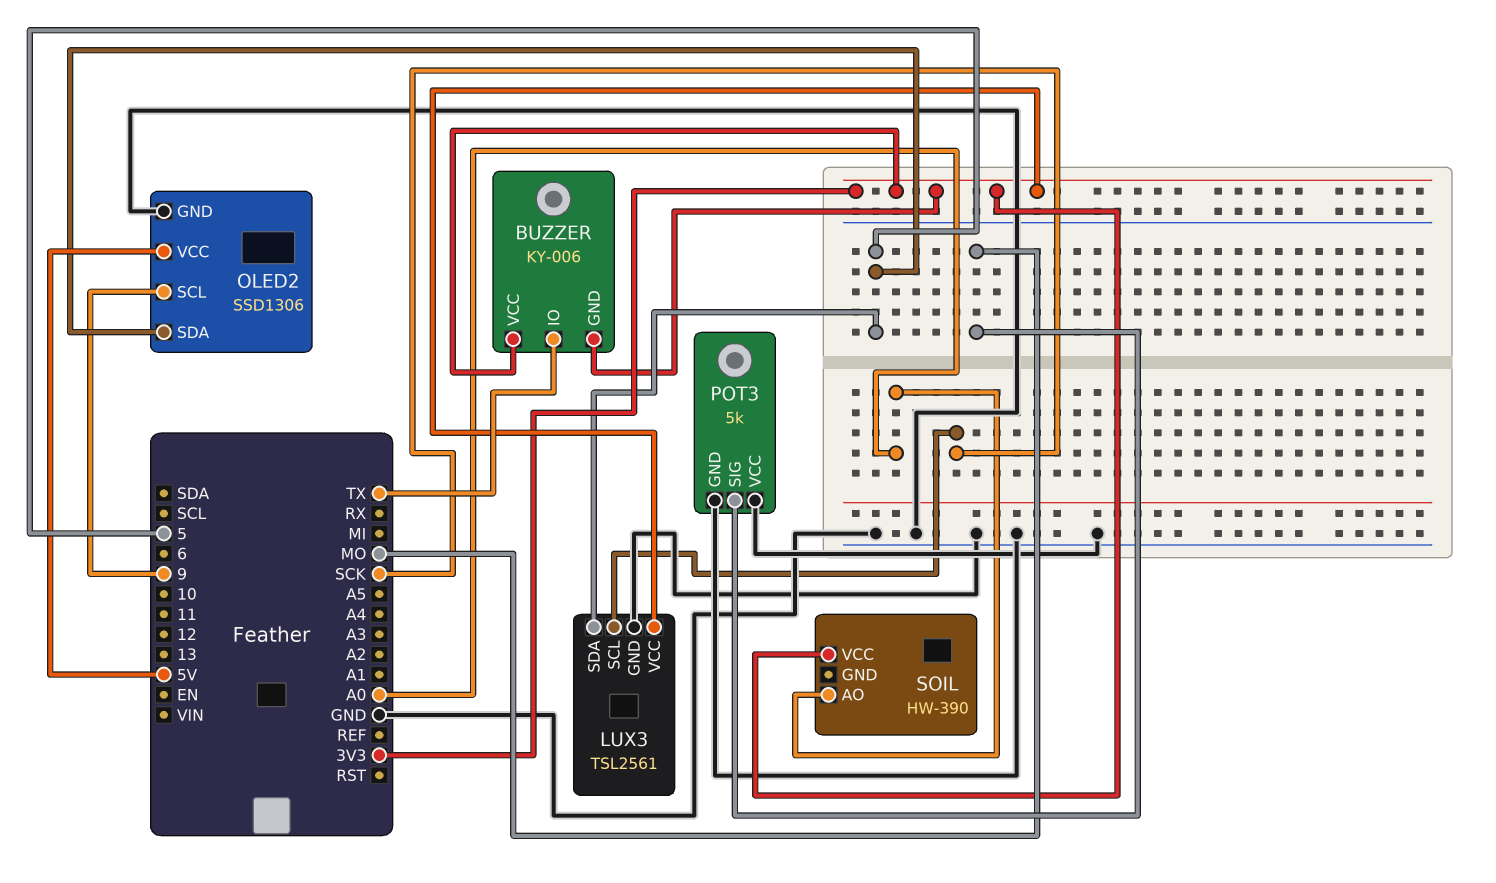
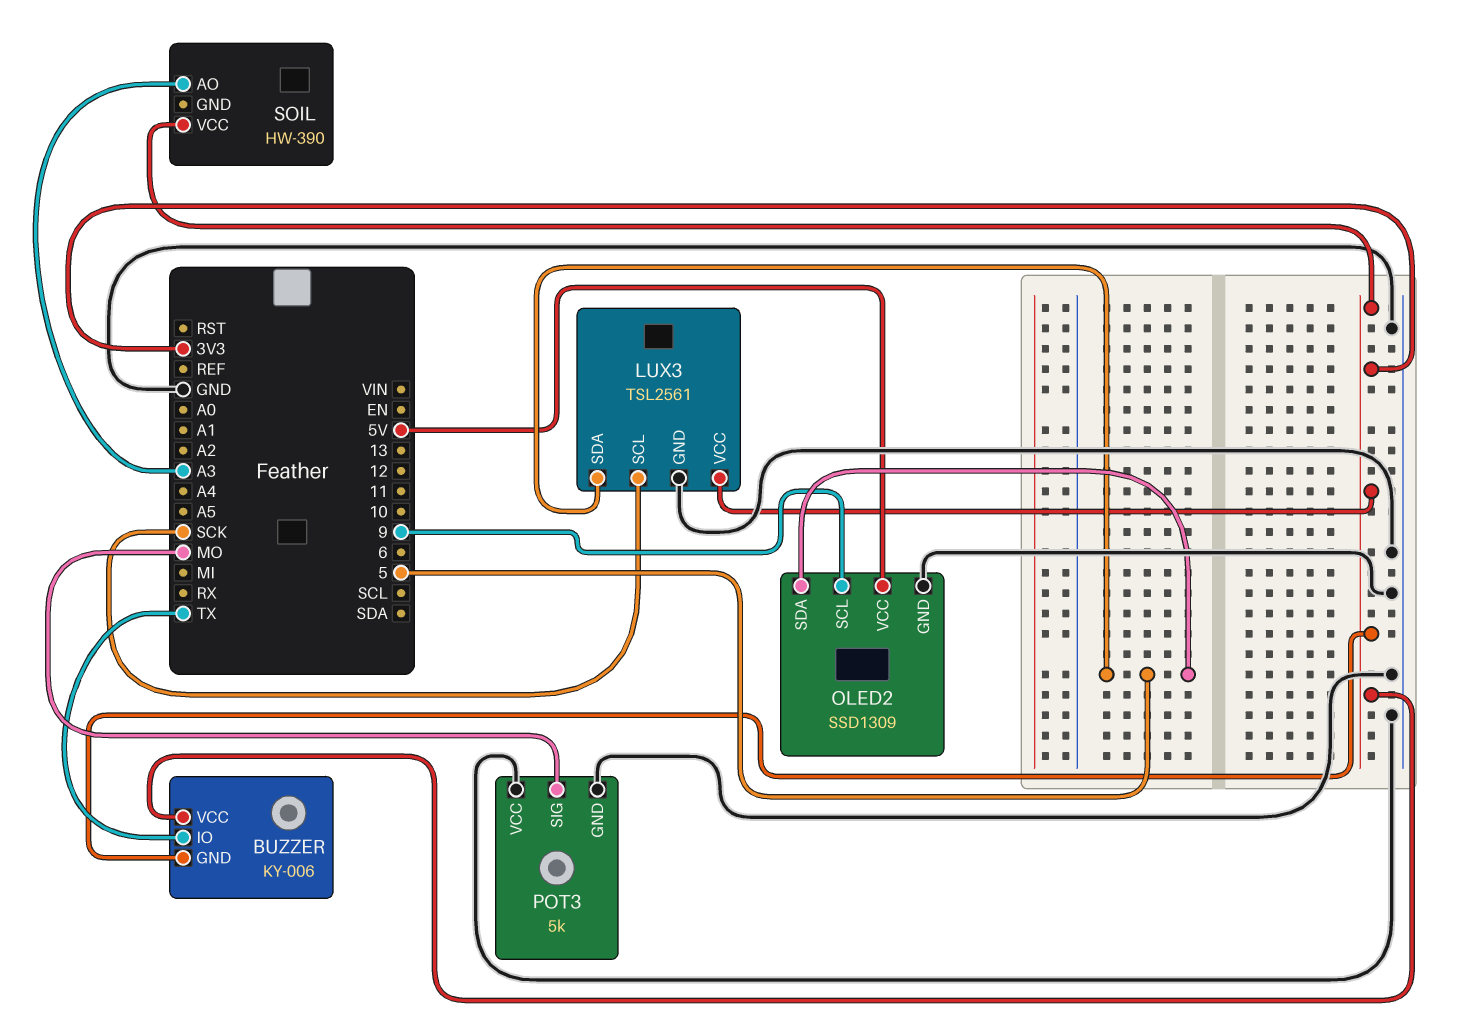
OLED2: SSD1306 -> SSD1309
SOIL pin AO: A0 -> A3

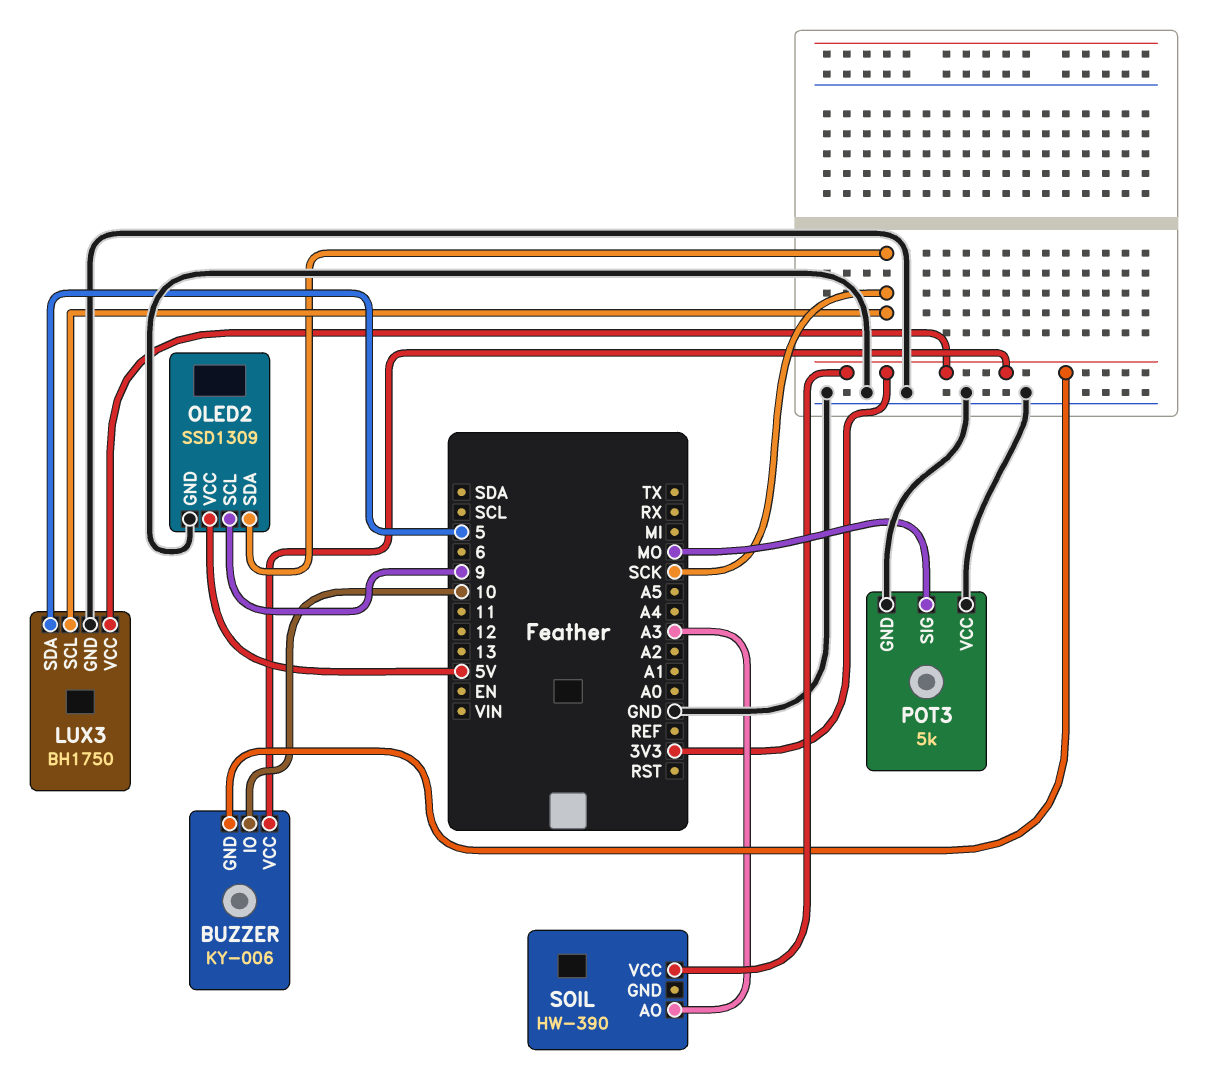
BUZZER pin IO: TX -> 10
LUX3: TSL2561 -> BH1750
OLED2 pin SDA: 5 -> SCK

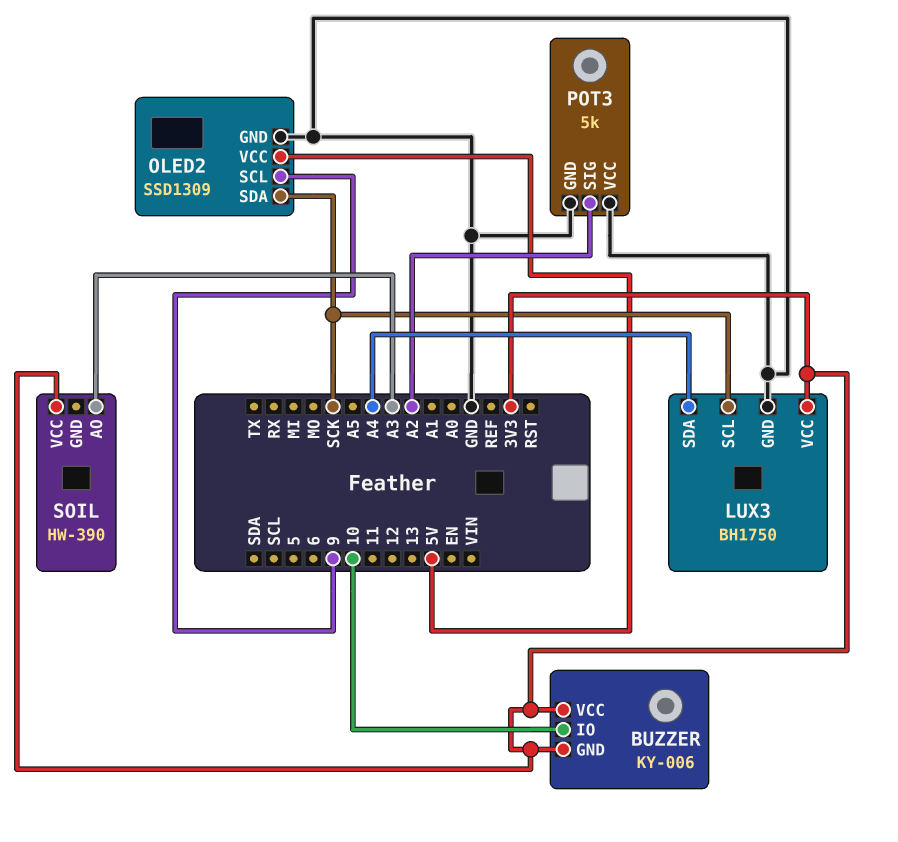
LUX3 pin SDA: 5 -> A4
POT3 pin SIG: MO -> A2

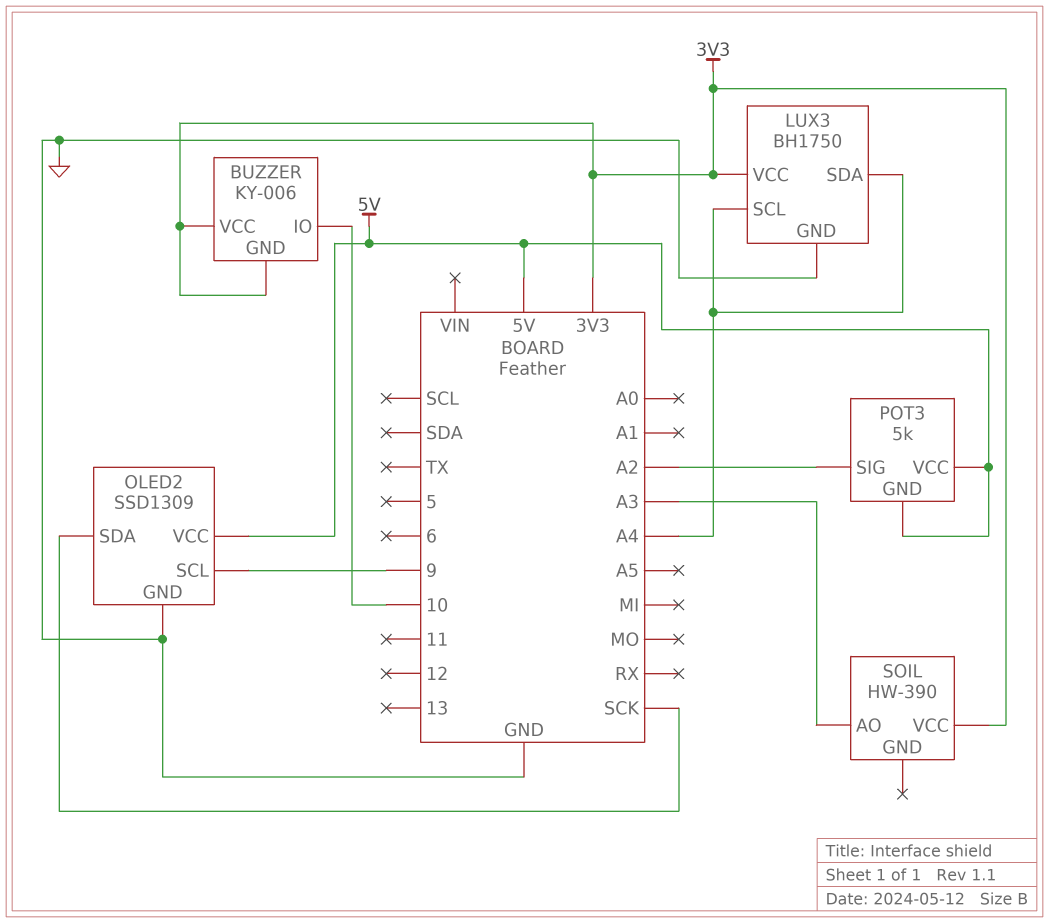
LUX3 pin SCL: SCK -> A4
POT3 pin GND: GND -> 5V
POT3 pin VCC: GND -> 5V

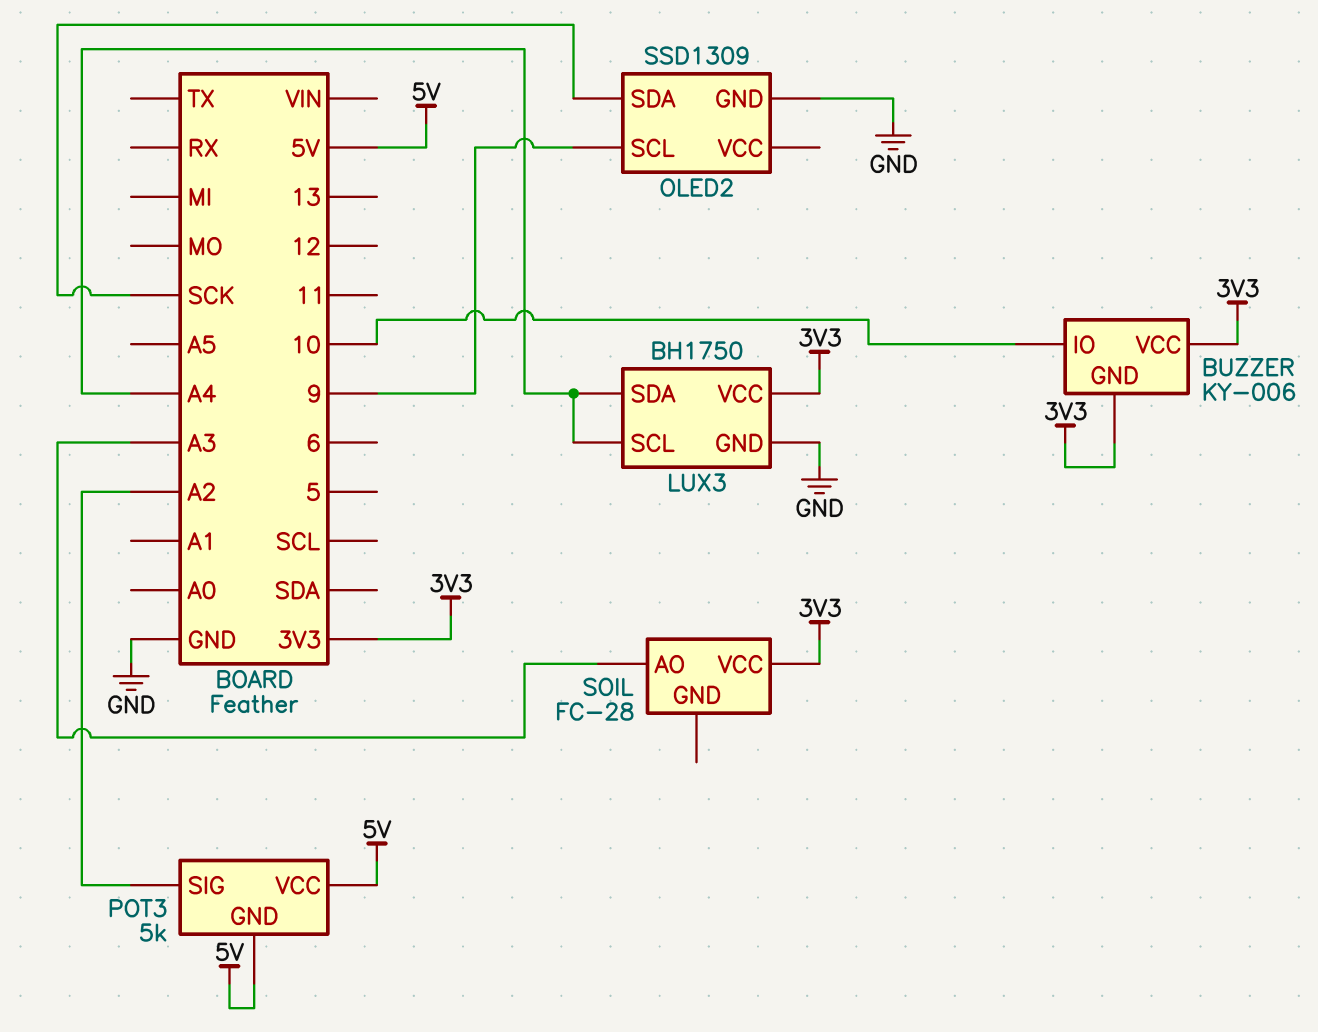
OLED2 pin VCC: 5V -> none
SOIL: HW-390 -> FC-28

